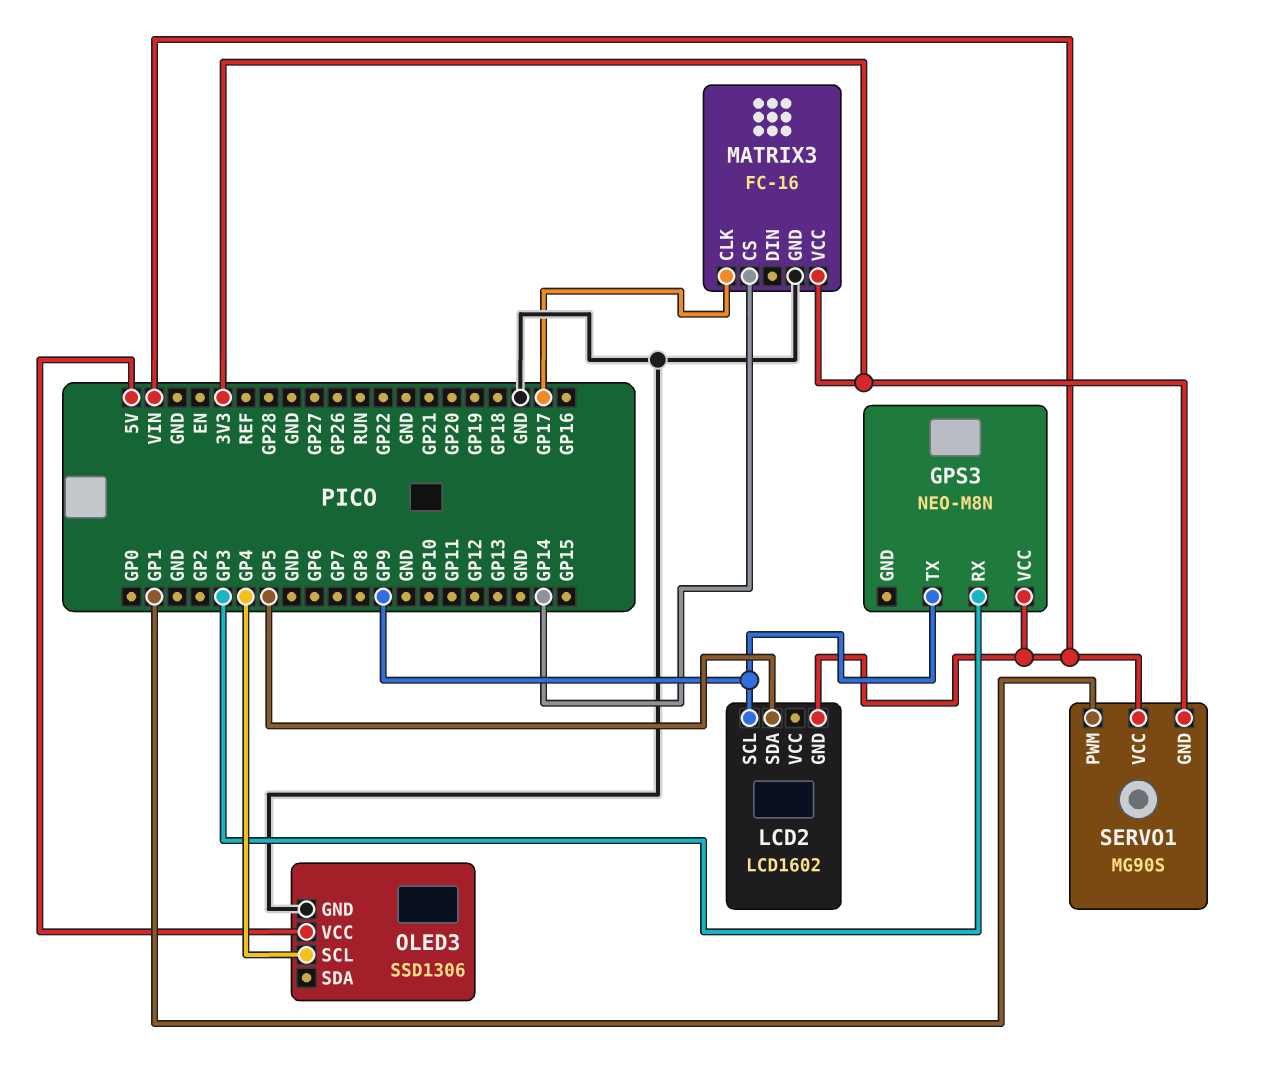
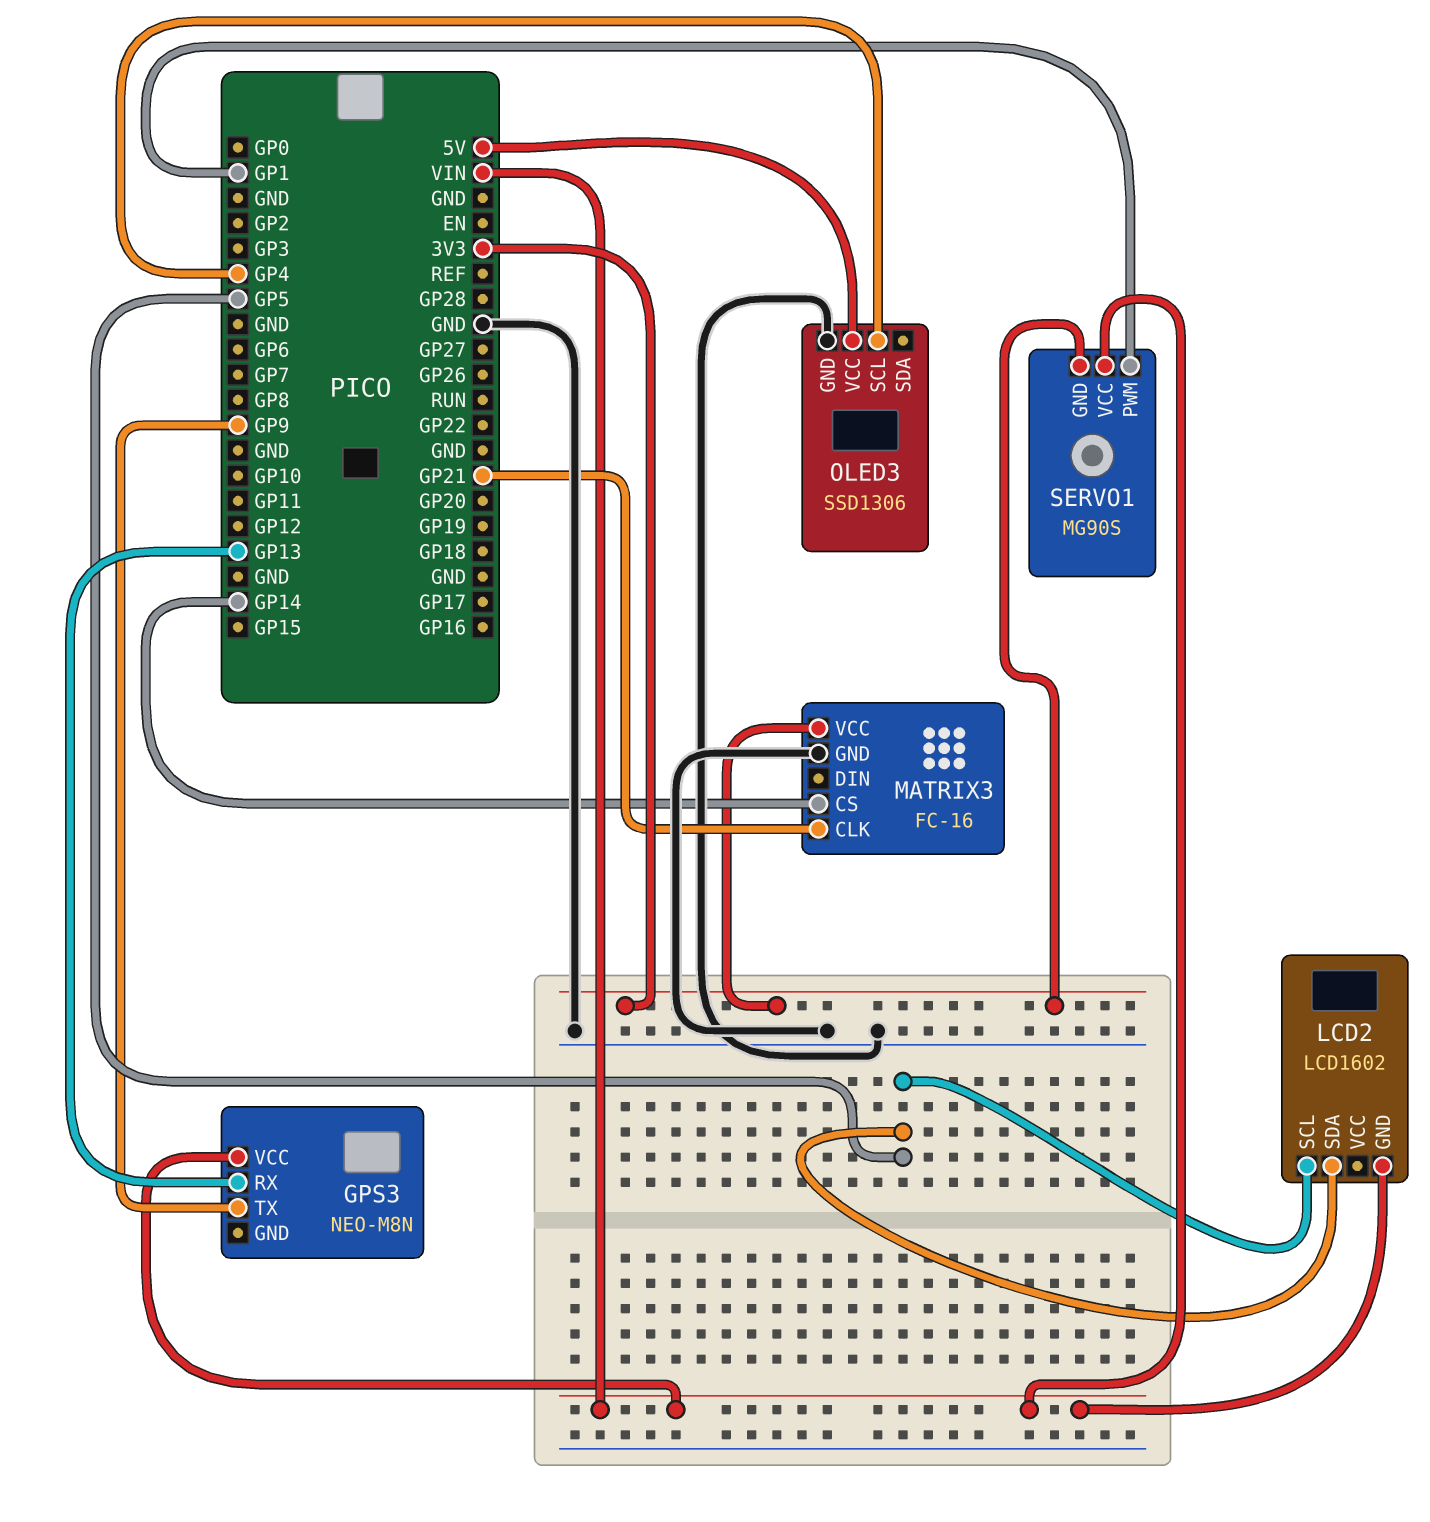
GPS3 pin RX: GP3 -> GP13
LCD2 pin SCL: GP9 -> GP5
MATRIX3 pin CLK: GP17 -> GP21

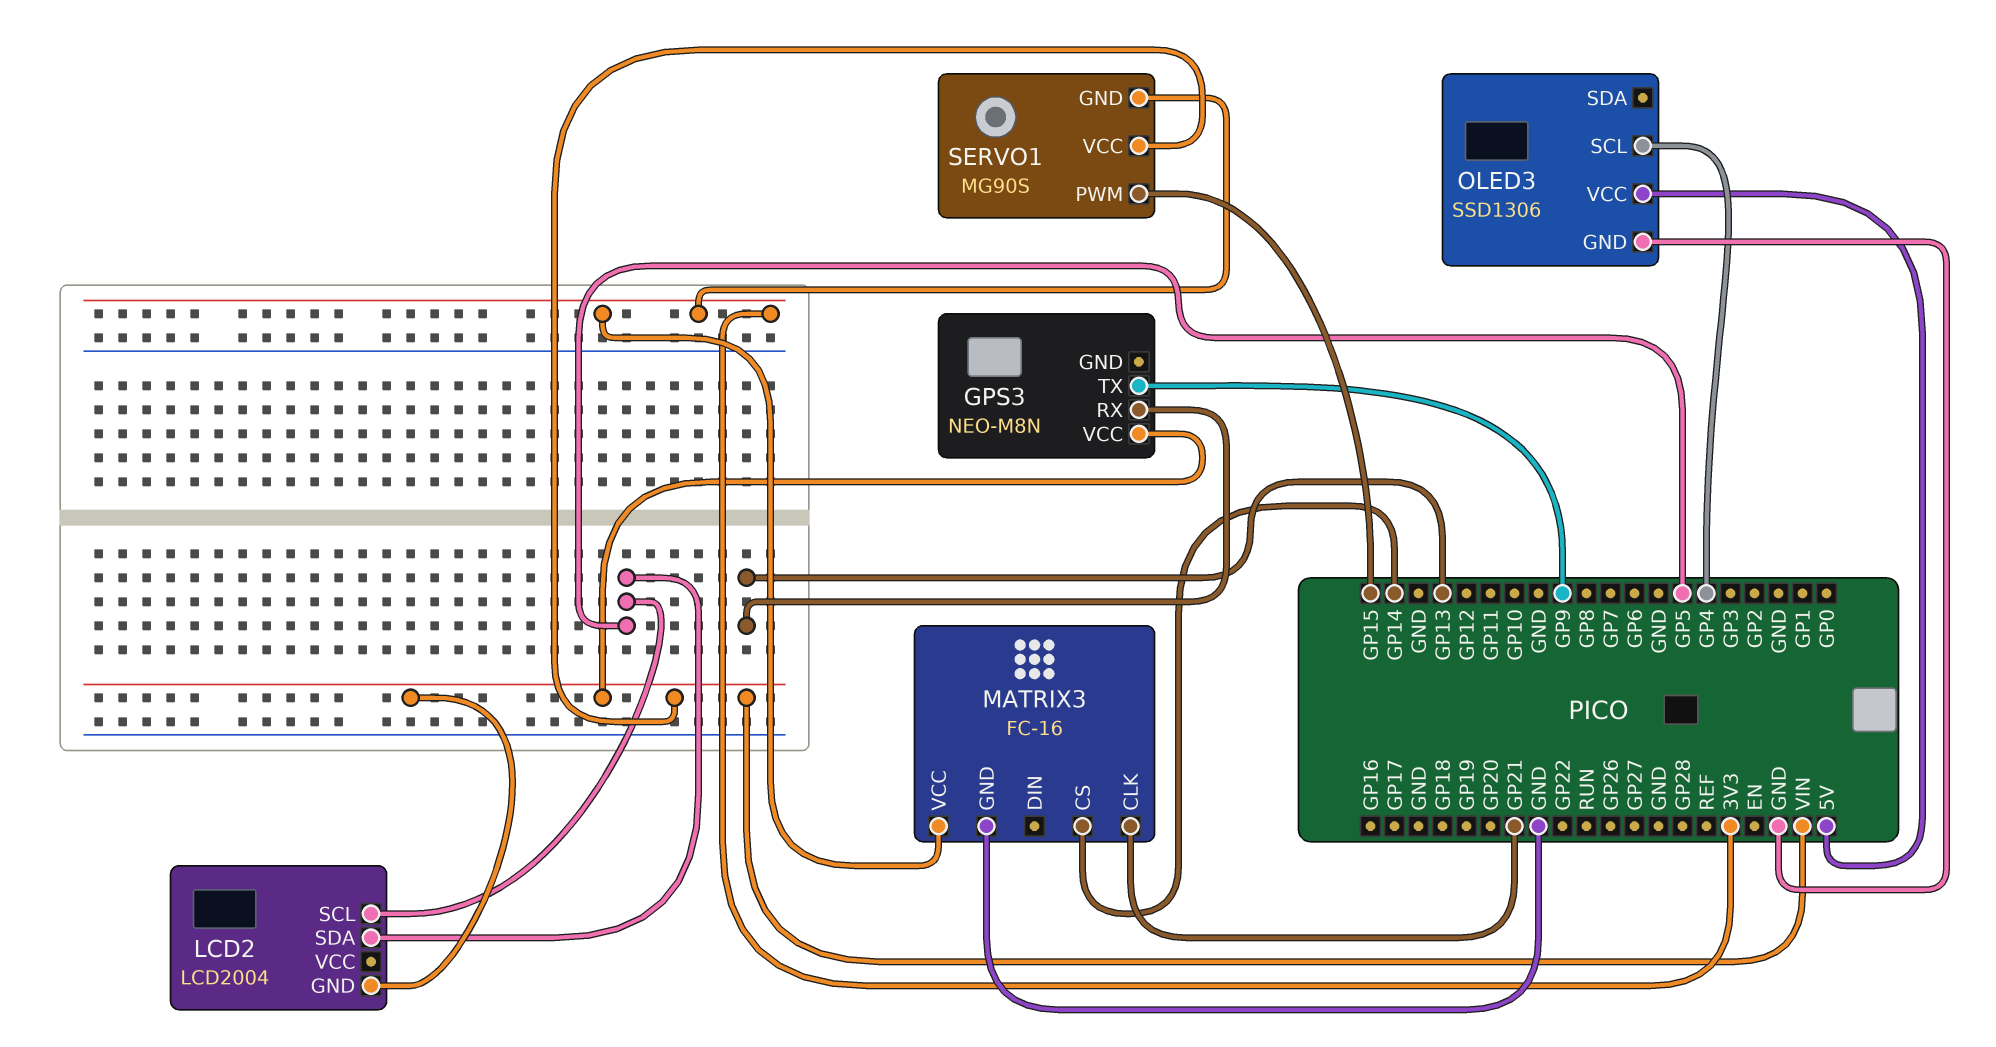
LCD2: LCD1602 -> LCD2004
SERVO1 pin PWM: GP1 -> GP15

